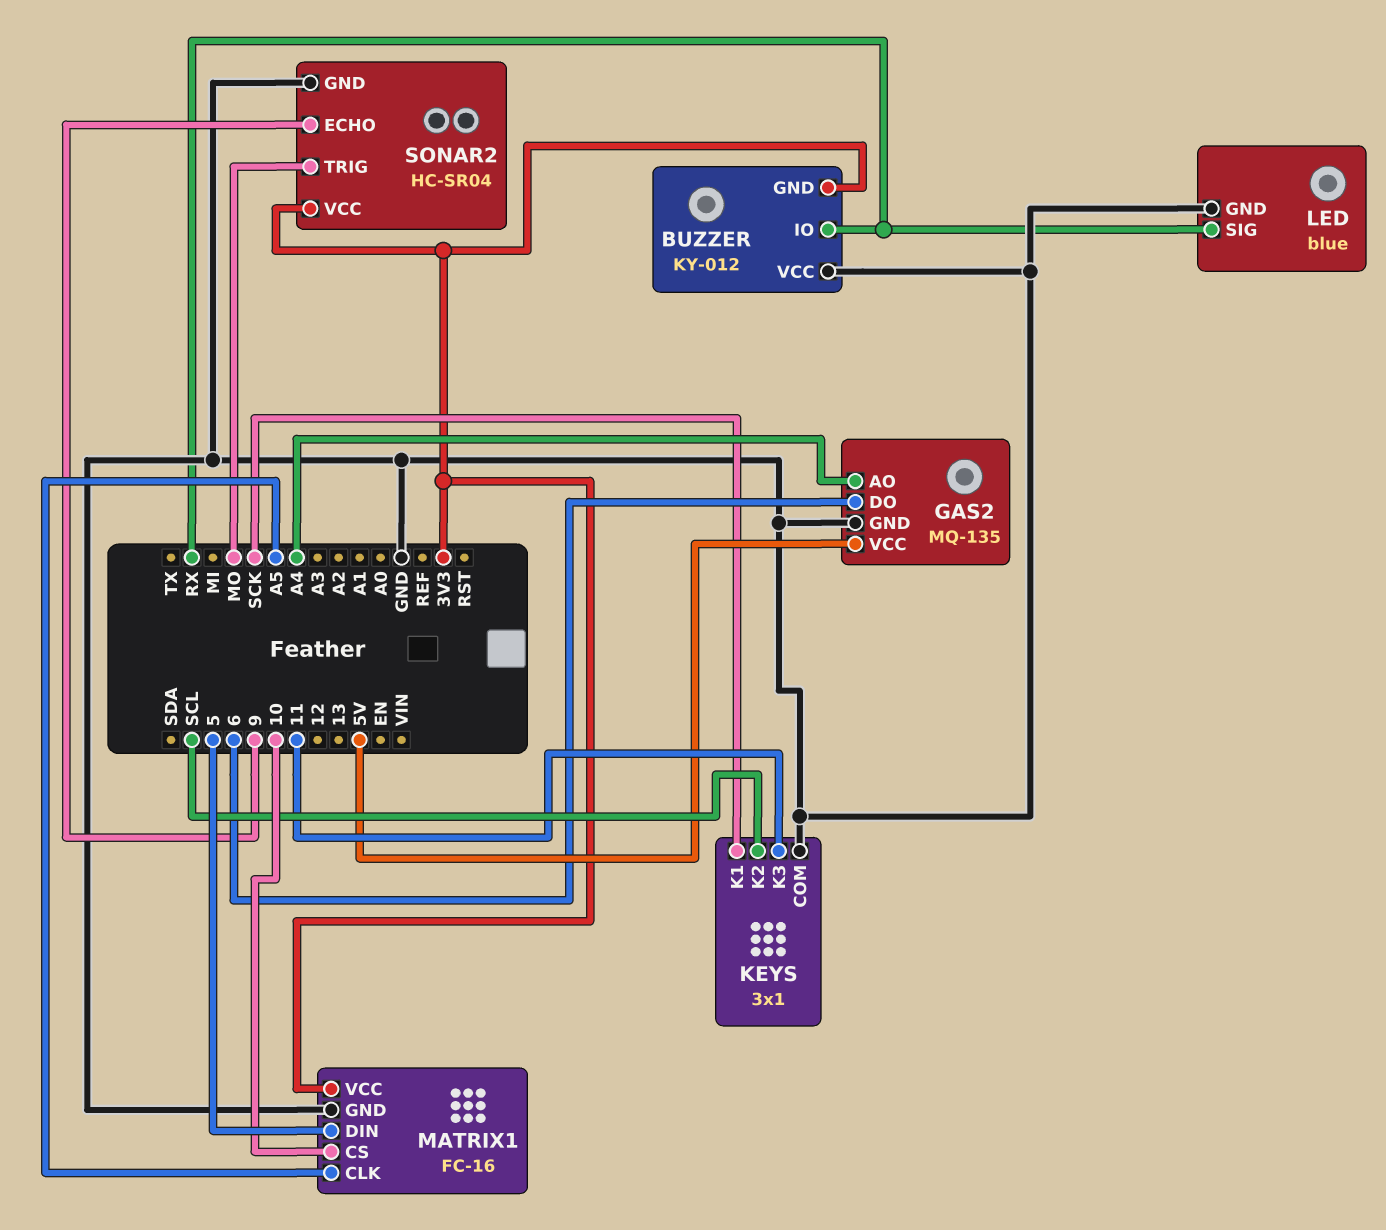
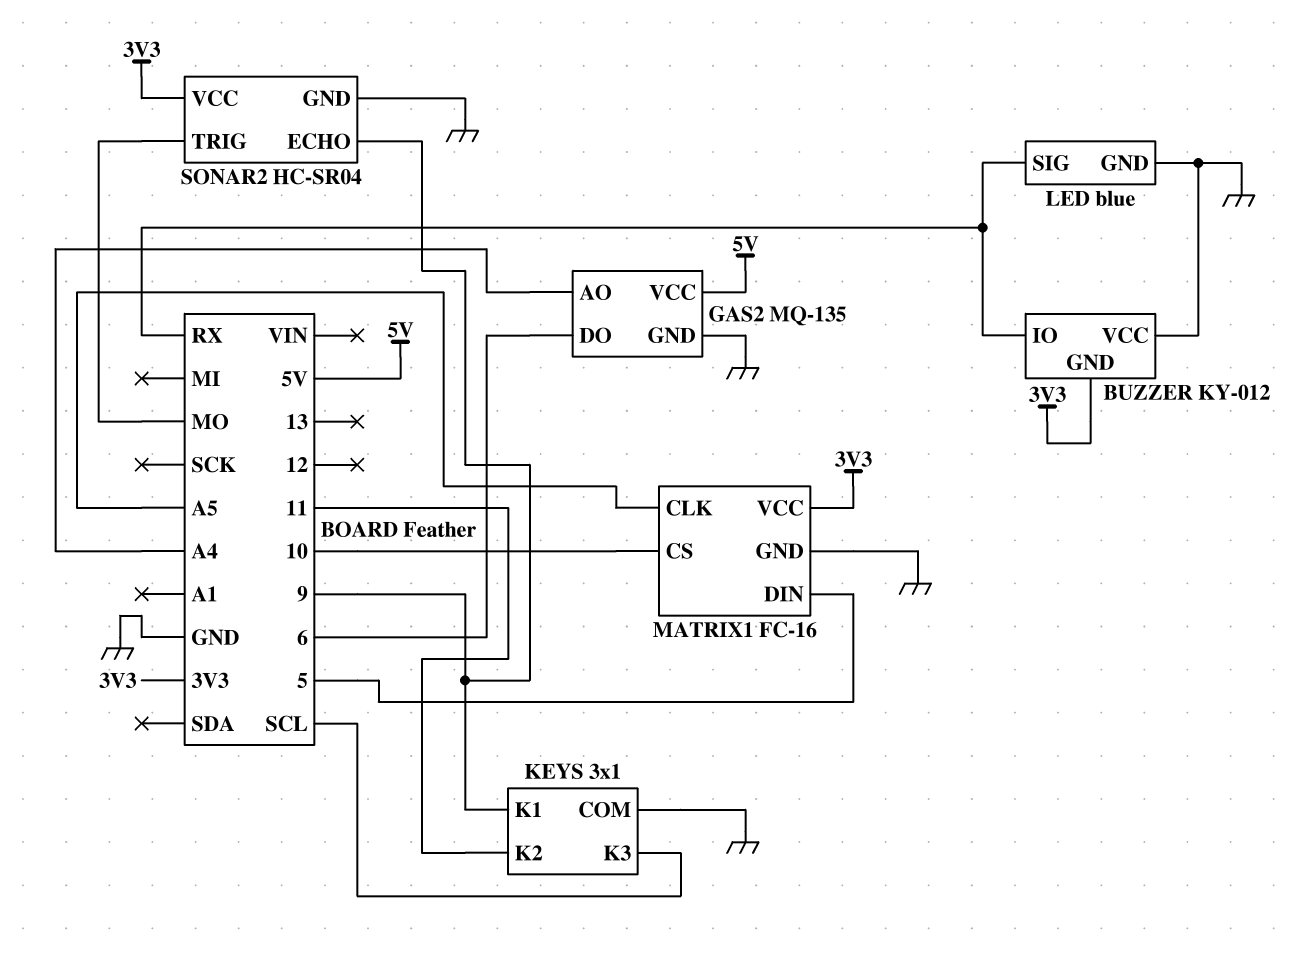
KEYS pin K1: SCK -> 9
KEYS pin K2: SCL -> 11
KEYS pin K3: 11 -> SCL

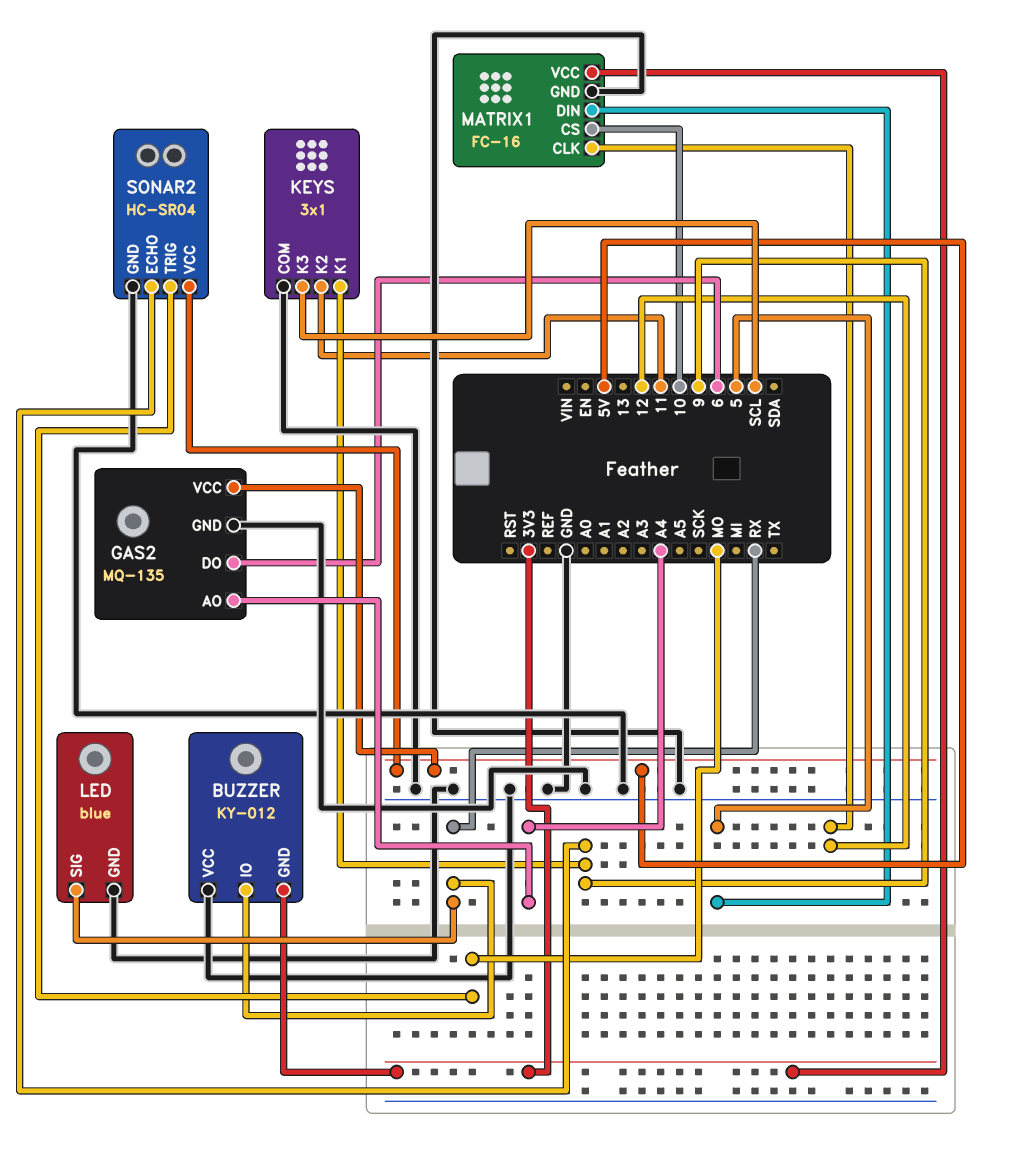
MATRIX1 pin CLK: A5 -> 12
SONAR2 pin VCC: 3V3 -> 5V

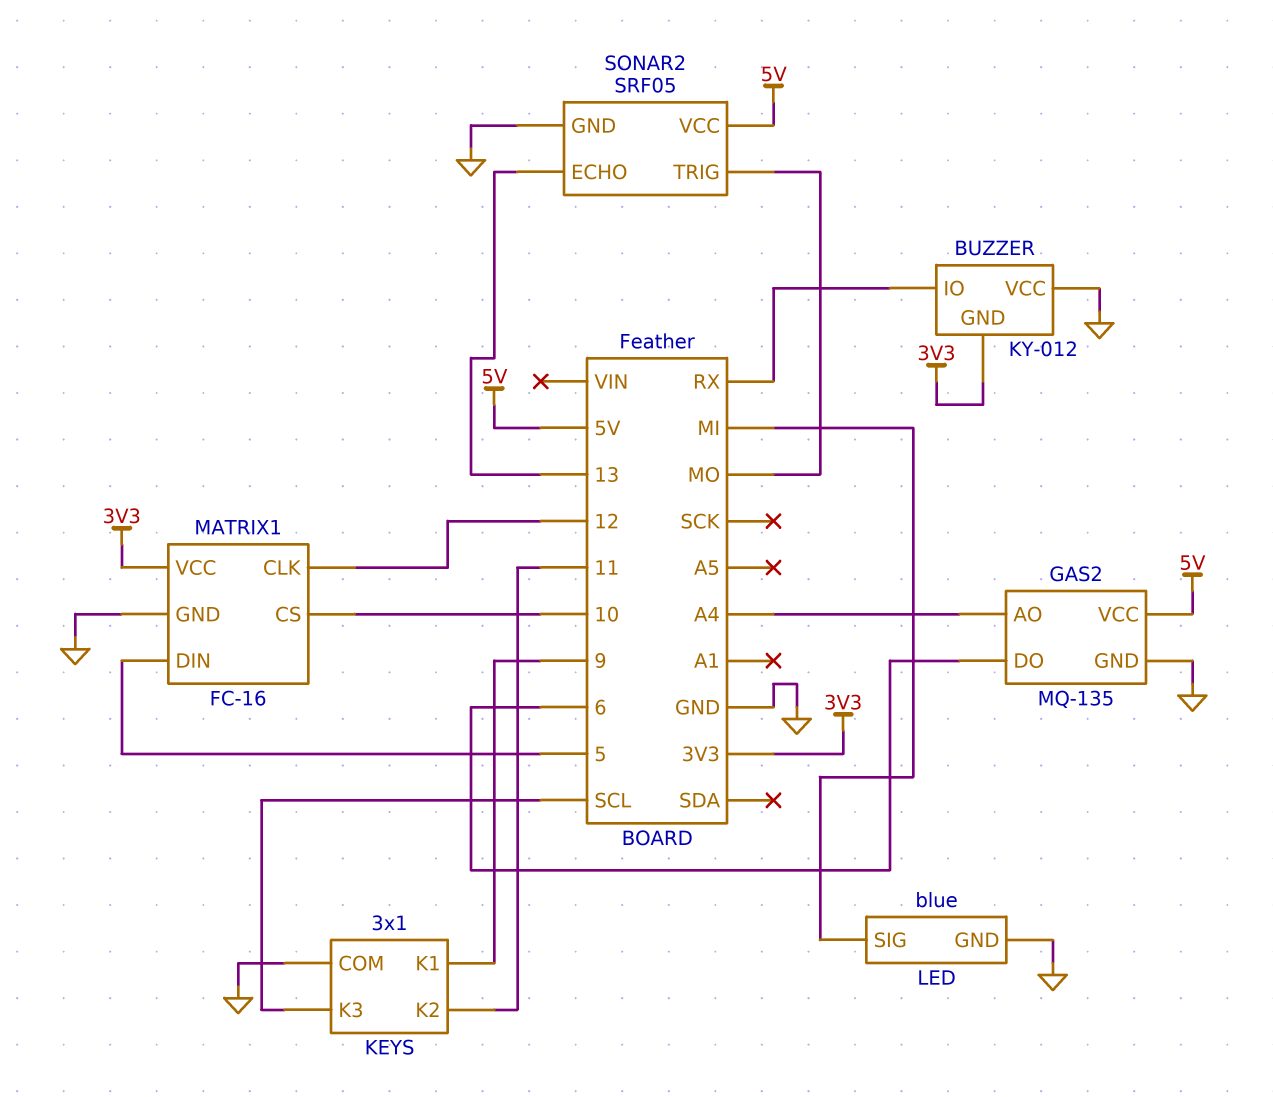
LED pin SIG: RX -> MI
SONAR2: HC-SR04 -> SRF05
SONAR2 pin ECHO: 9 -> 13

